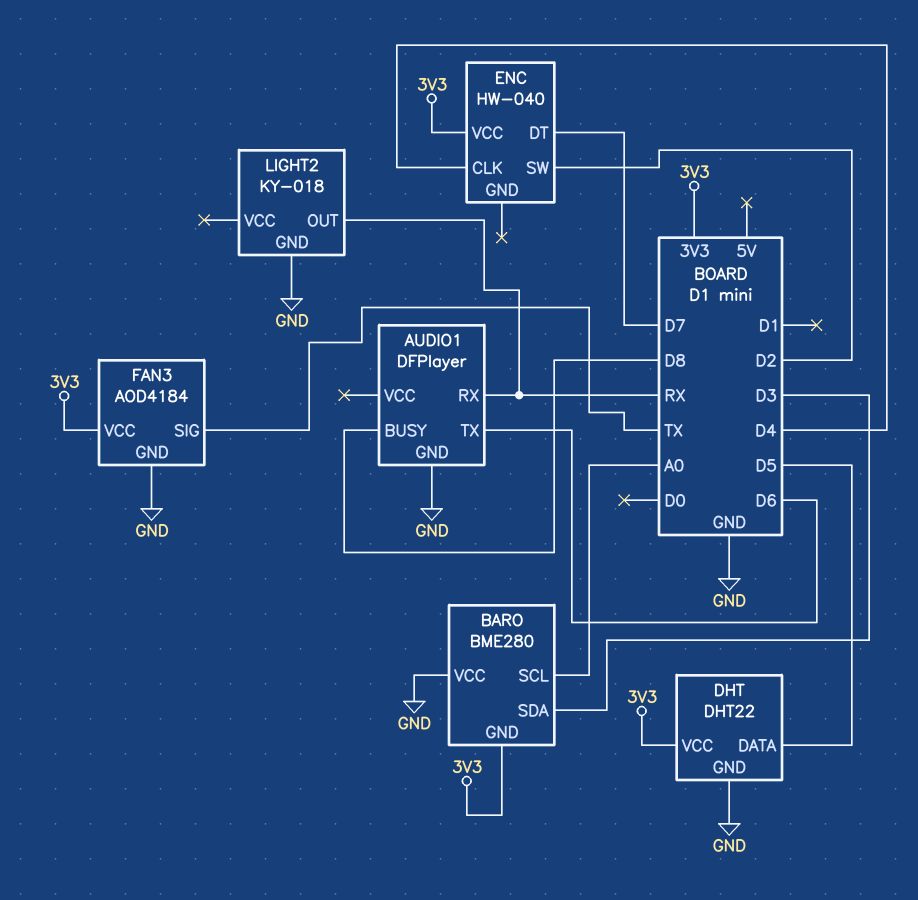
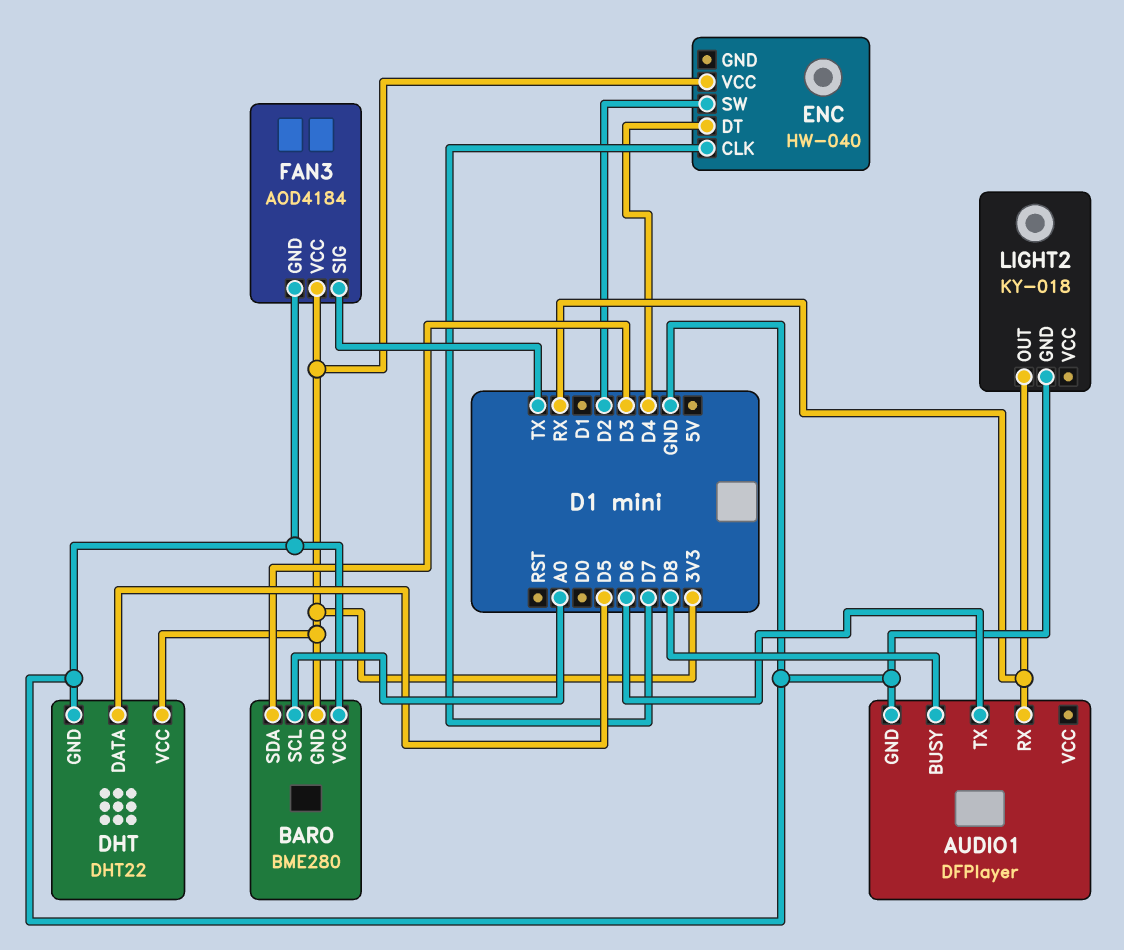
ENC pin CLK: D4 -> D7
ENC pin DT: D7 -> D4

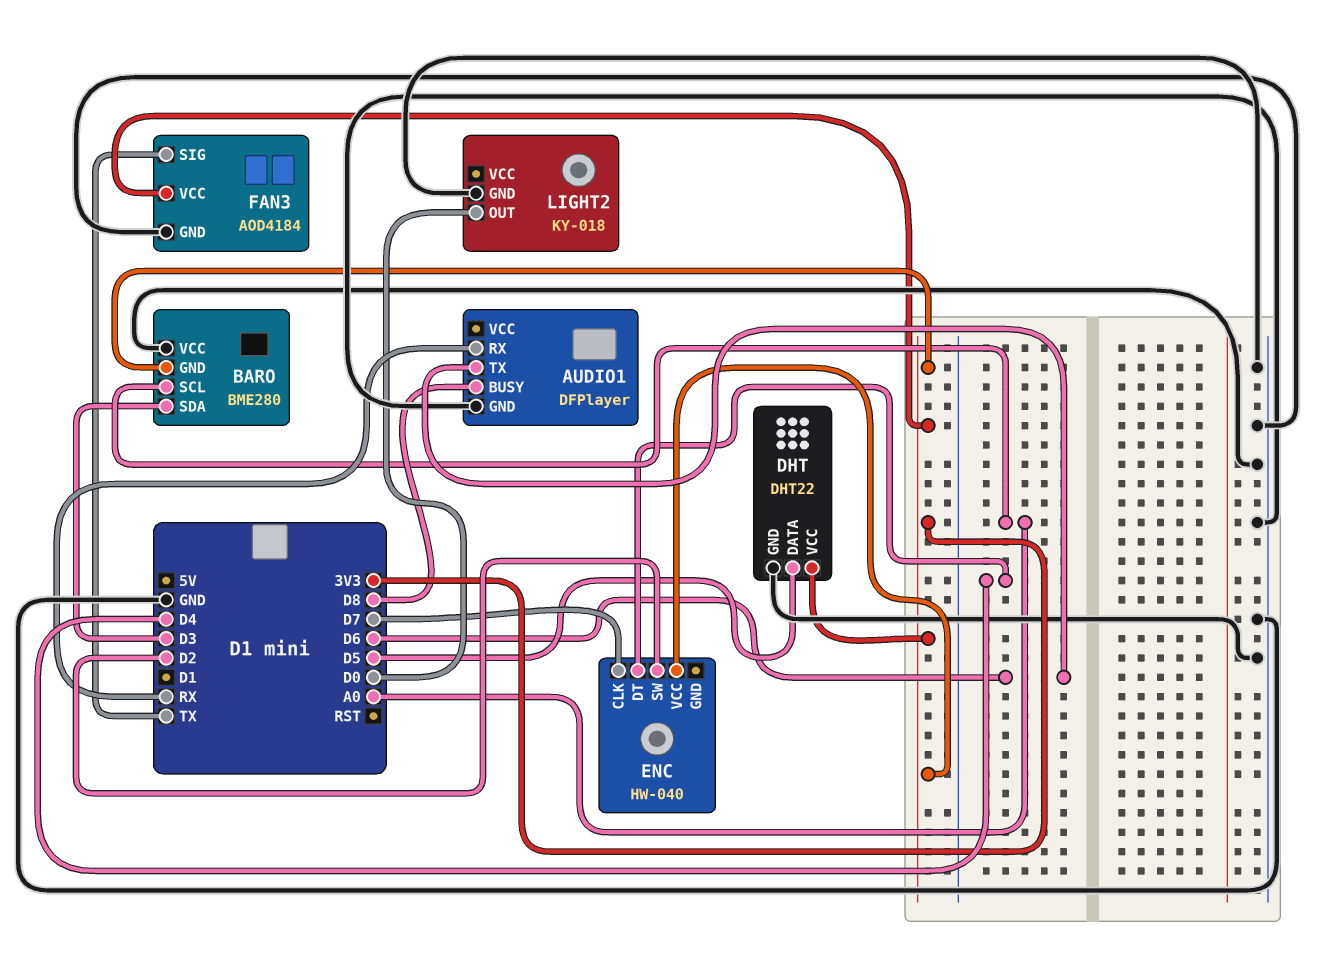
LIGHT2 pin OUT: RX -> D0

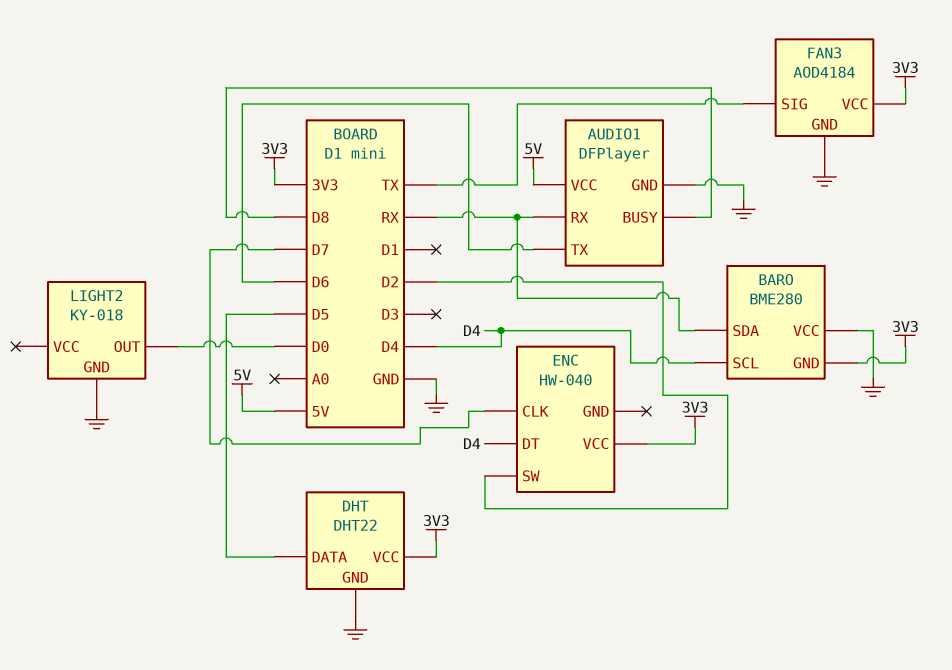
AUDIO1 pin VCC: none -> 5V
BARO pin SCL: A0 -> D4
BARO pin SDA: D3 -> RX

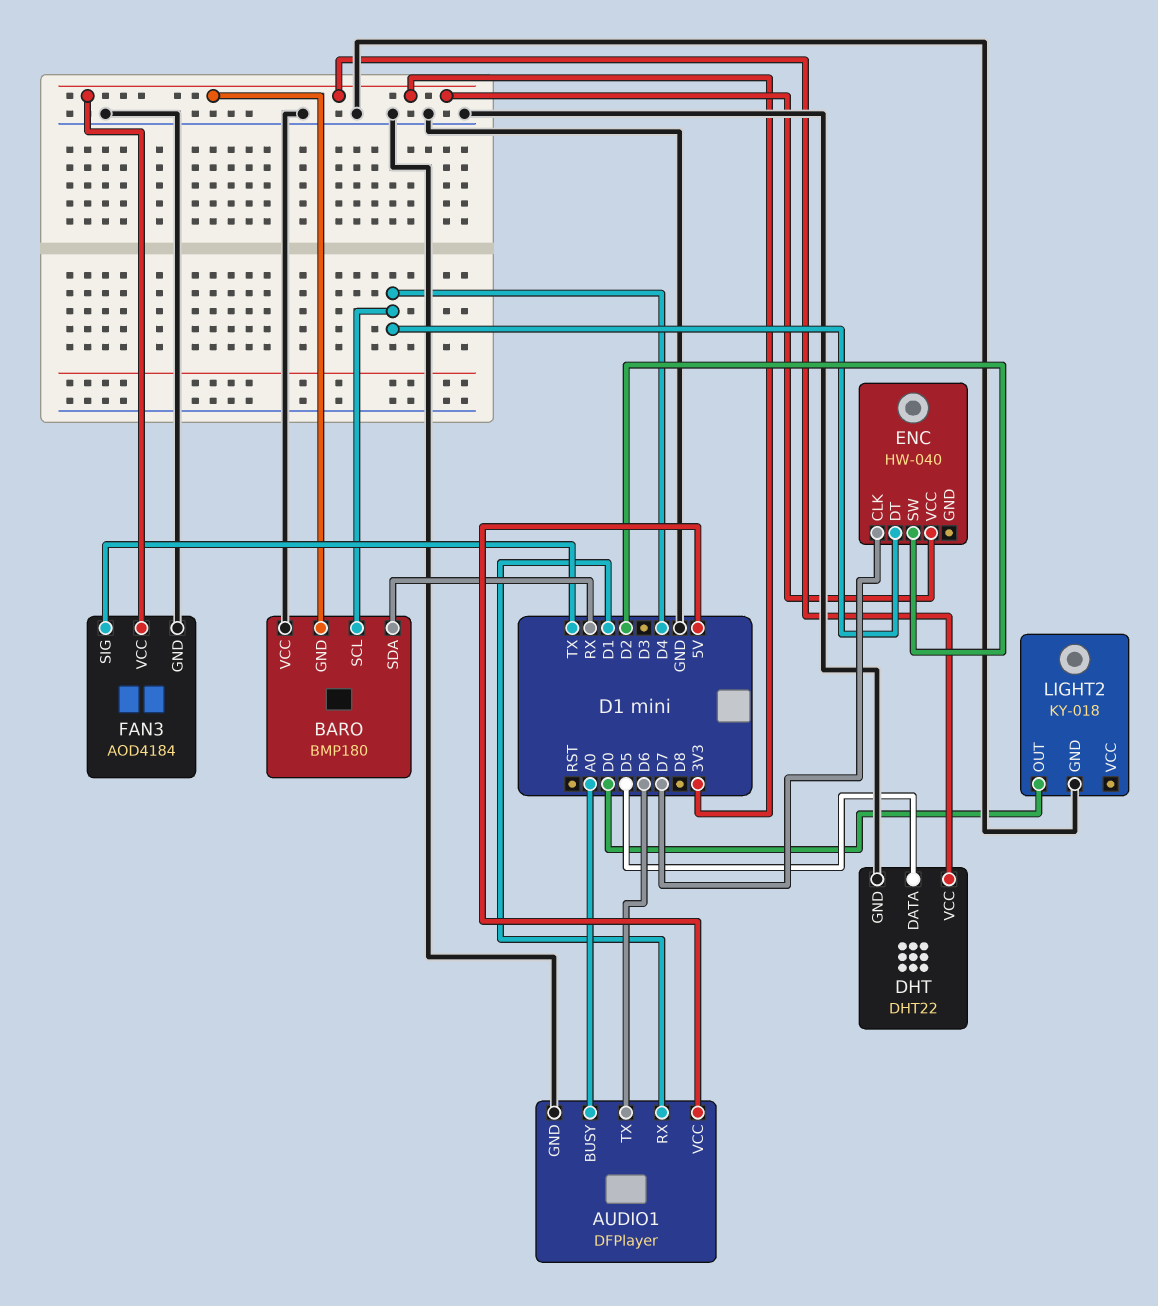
AUDIO1 pin BUSY: D8 -> A0
AUDIO1 pin RX: RX -> D1
BARO: BME280 -> BMP180

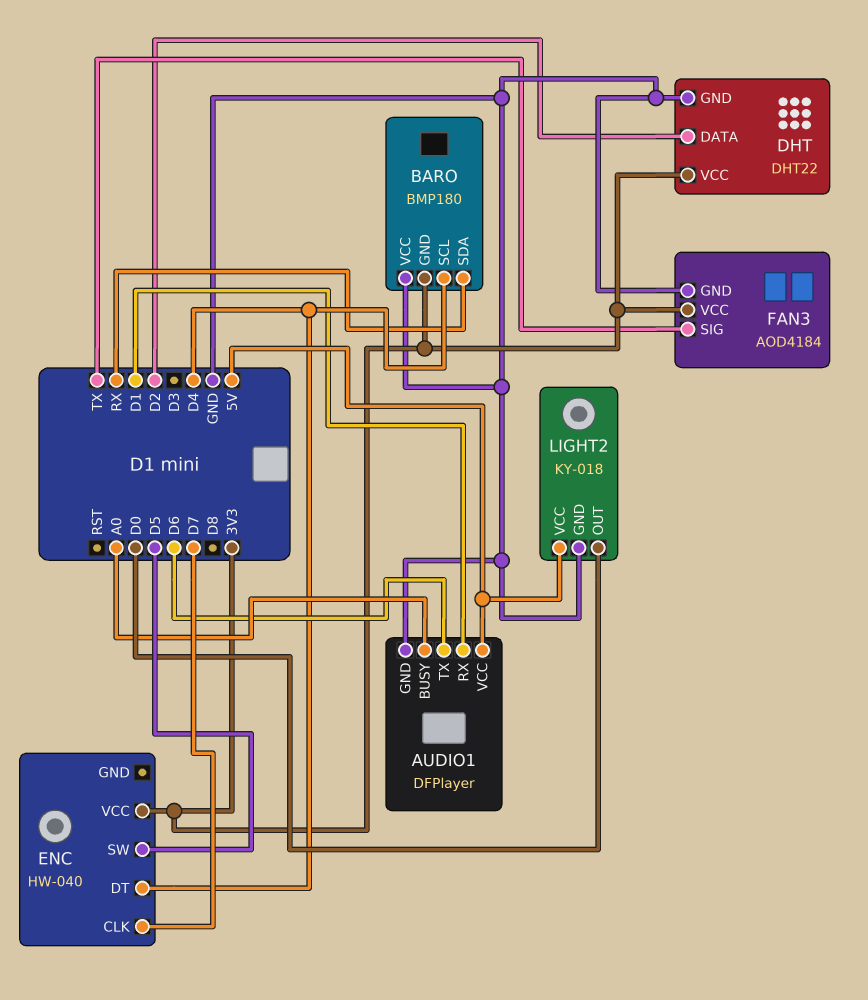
DHT pin DATA: D5 -> D2
ENC pin SW: D2 -> D5
LIGHT2 pin VCC: none -> 5V

